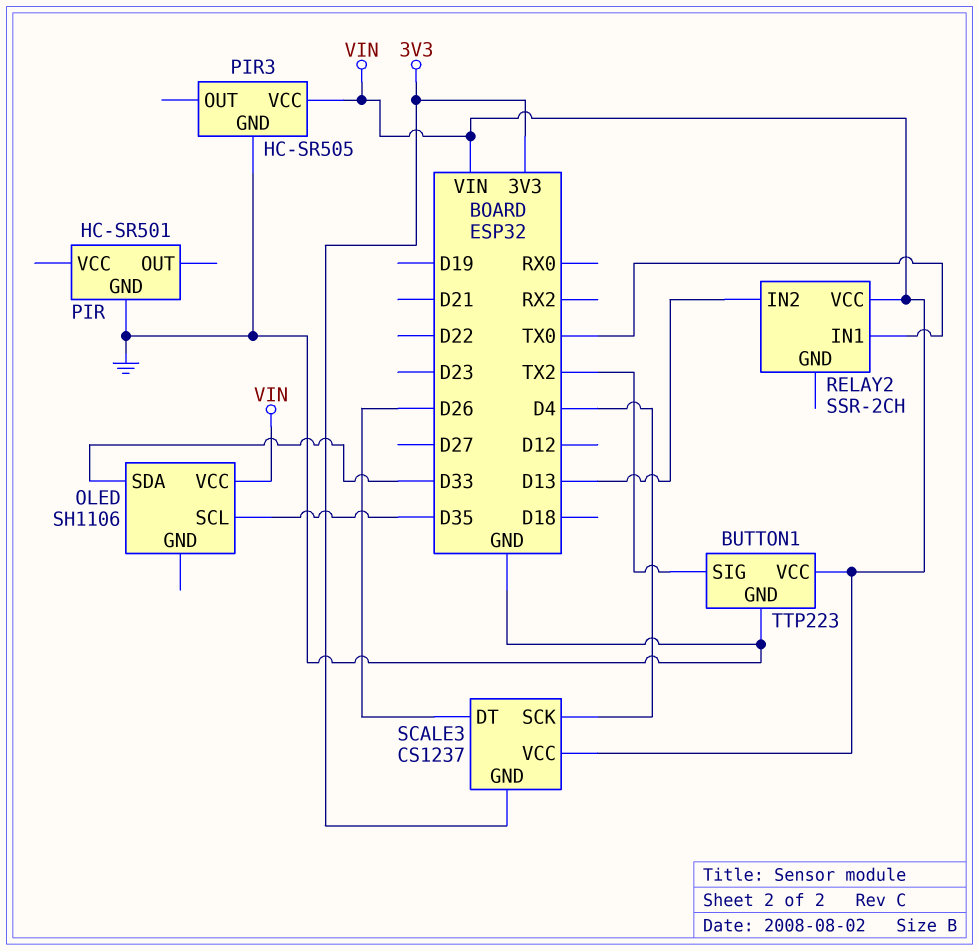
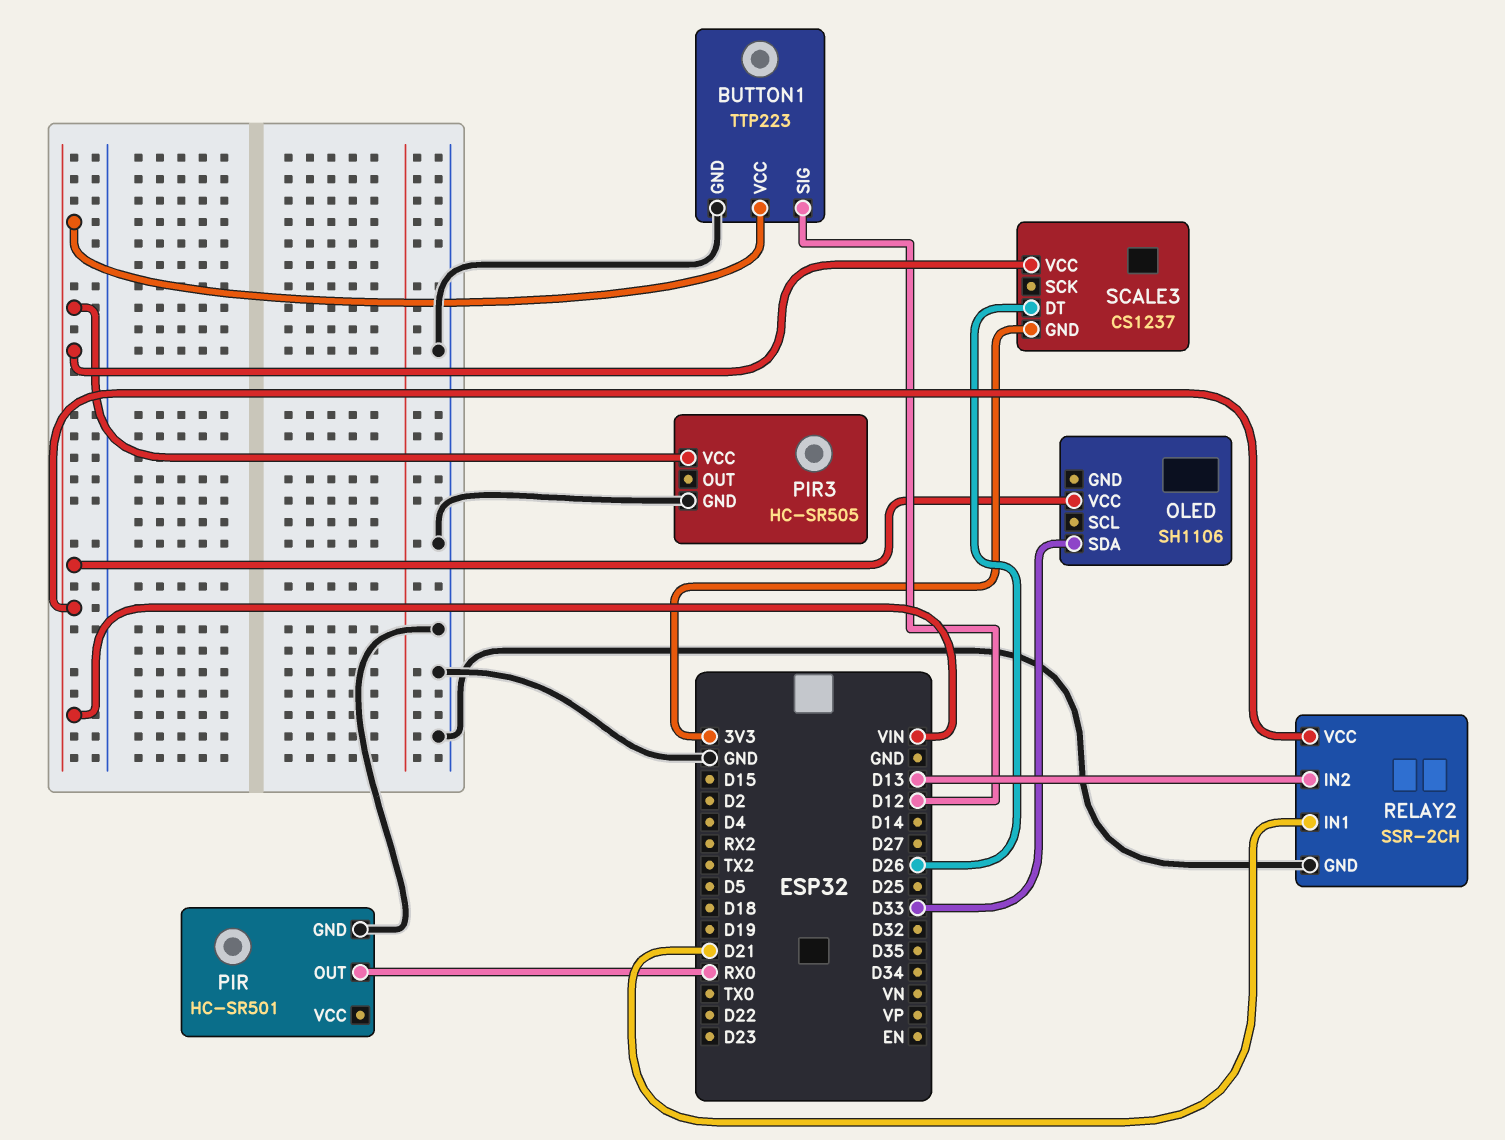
BUTTON1 pin SIG: TX2 -> D12
OLED pin SCL: D35 -> none
PIR pin OUT: none -> RX0
RELAY2 pin GND: none -> GND
RELAY2 pin IN1: TX0 -> D21
SCALE3 pin SCK: D4 -> none

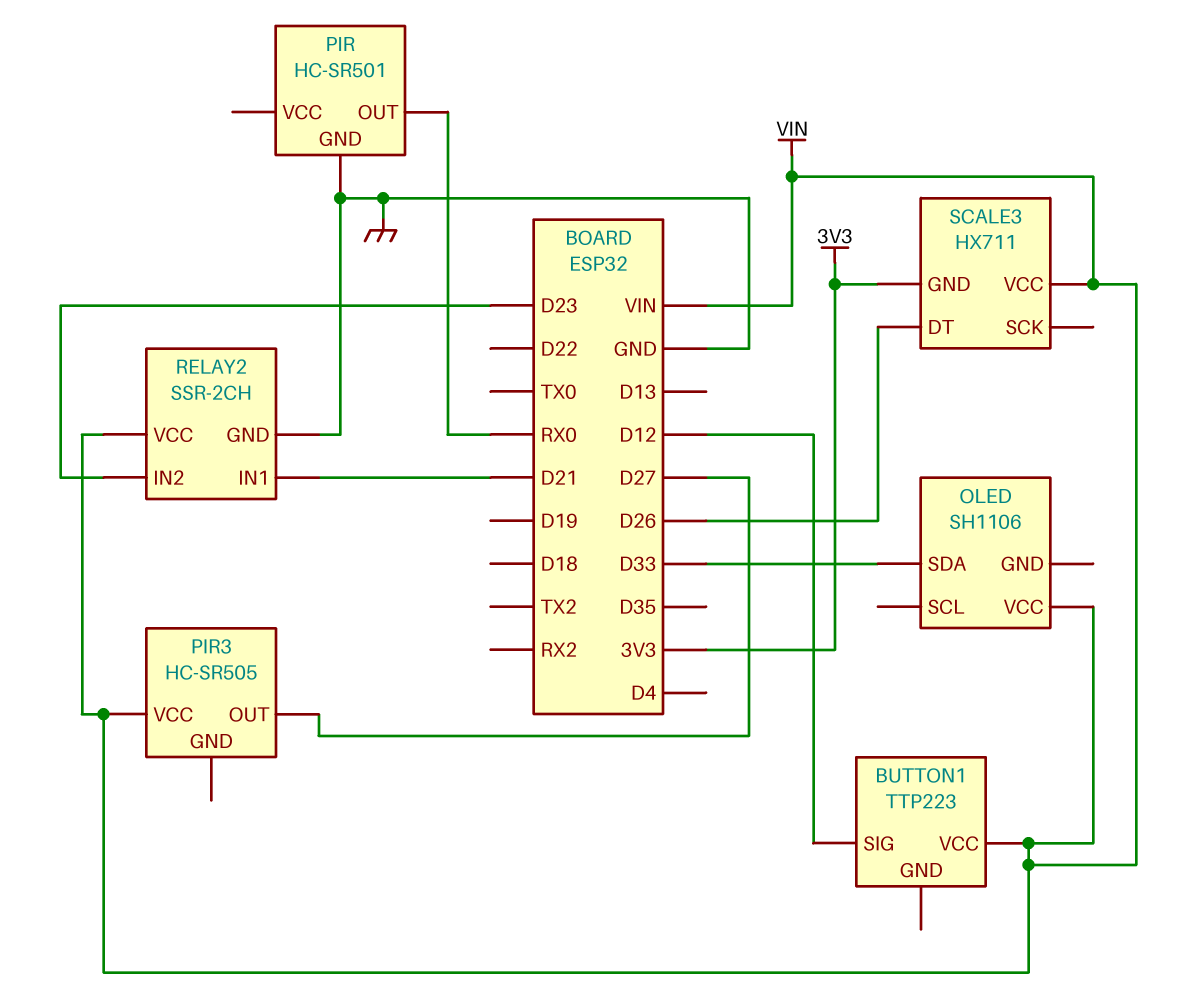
BUTTON1 pin GND: GND -> none
PIR3 pin GND: GND -> none
PIR3 pin OUT: none -> D27
RELAY2 pin IN2: D13 -> D23
SCALE3: CS1237 -> HX711

